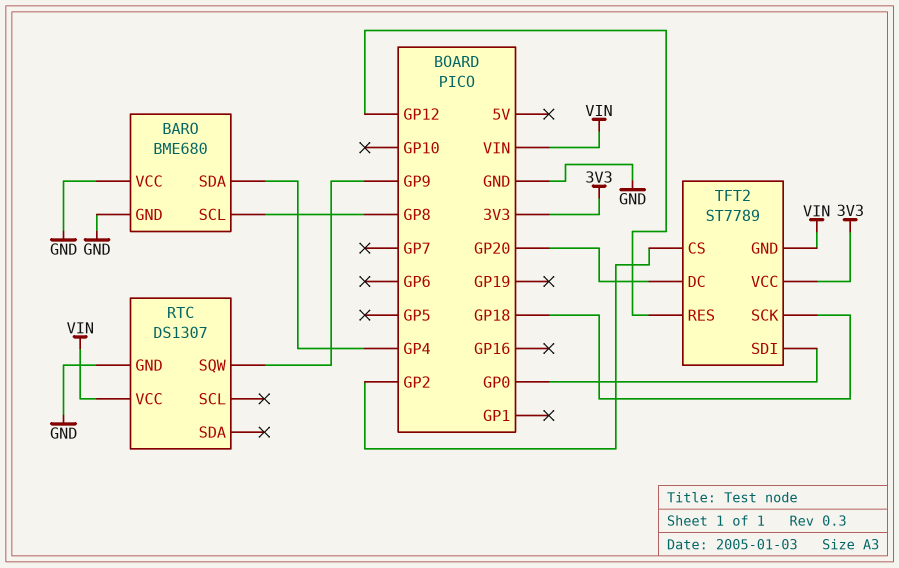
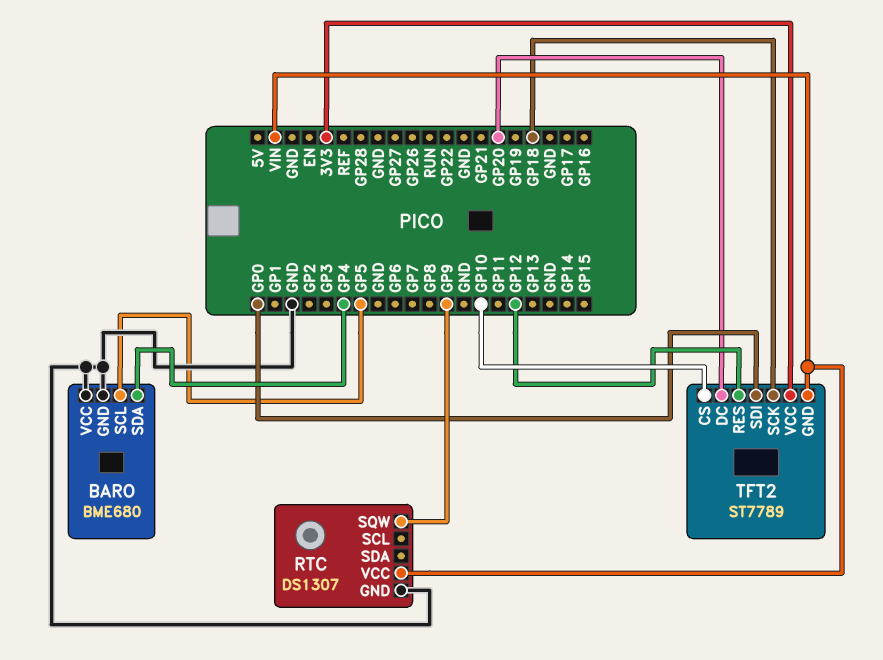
BARO pin SCL: GP8 -> GP5
TFT2 pin CS: GP2 -> GP10

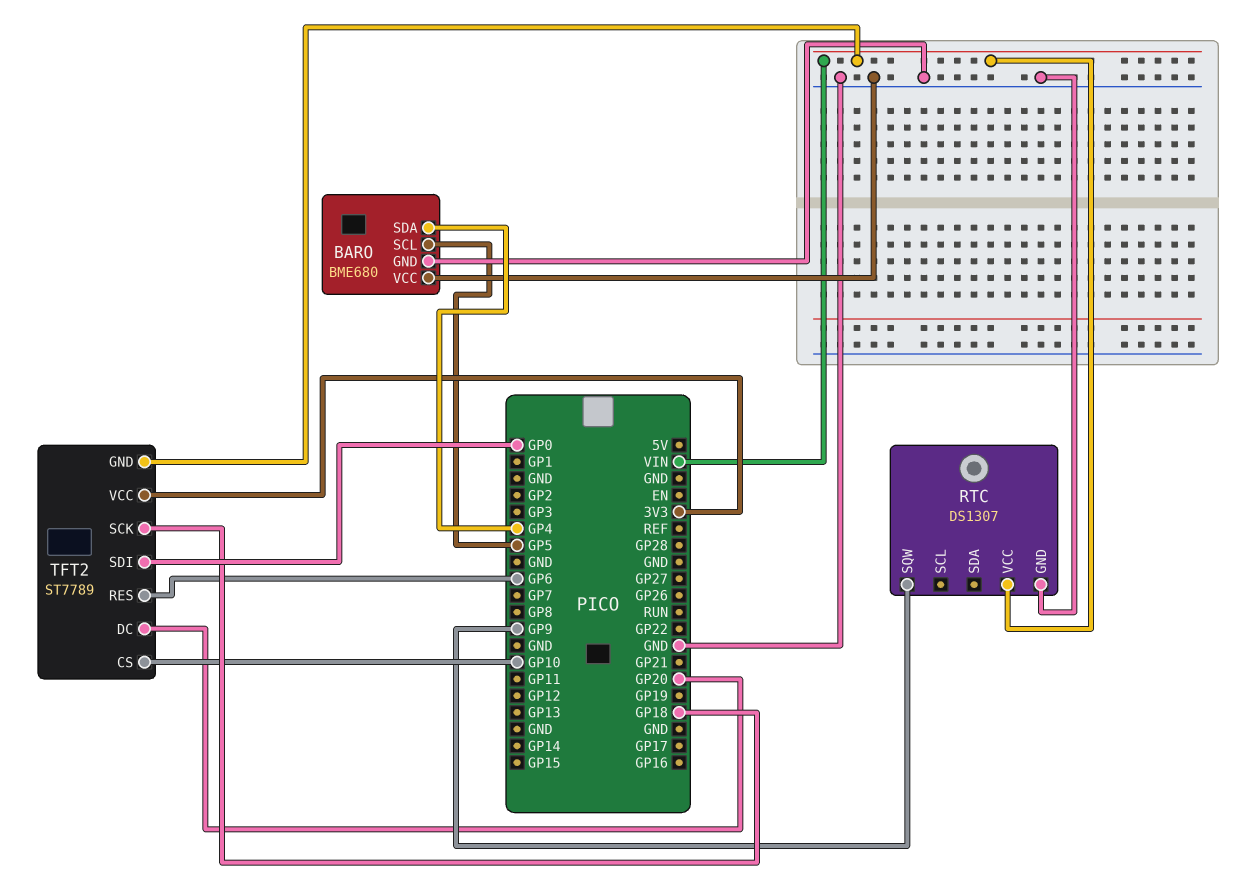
TFT2 pin RES: GP12 -> GP6

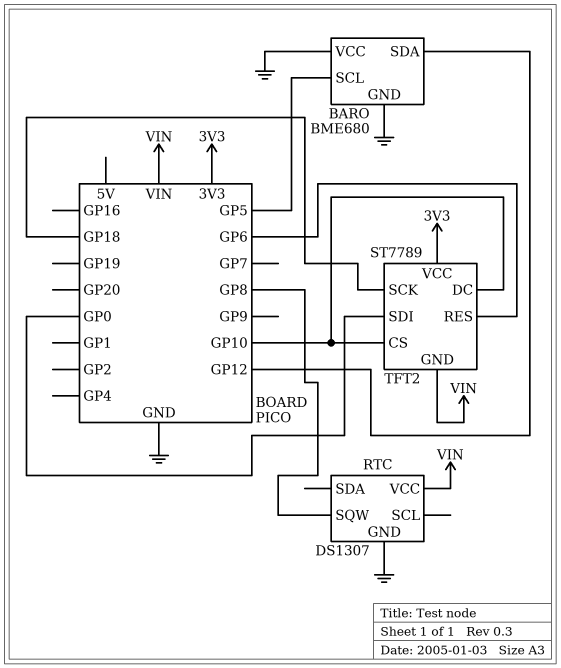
BARO pin SDA: GP4 -> GP12
RTC pin SQW: GP9 -> GP8
TFT2 pin DC: GP20 -> GP10

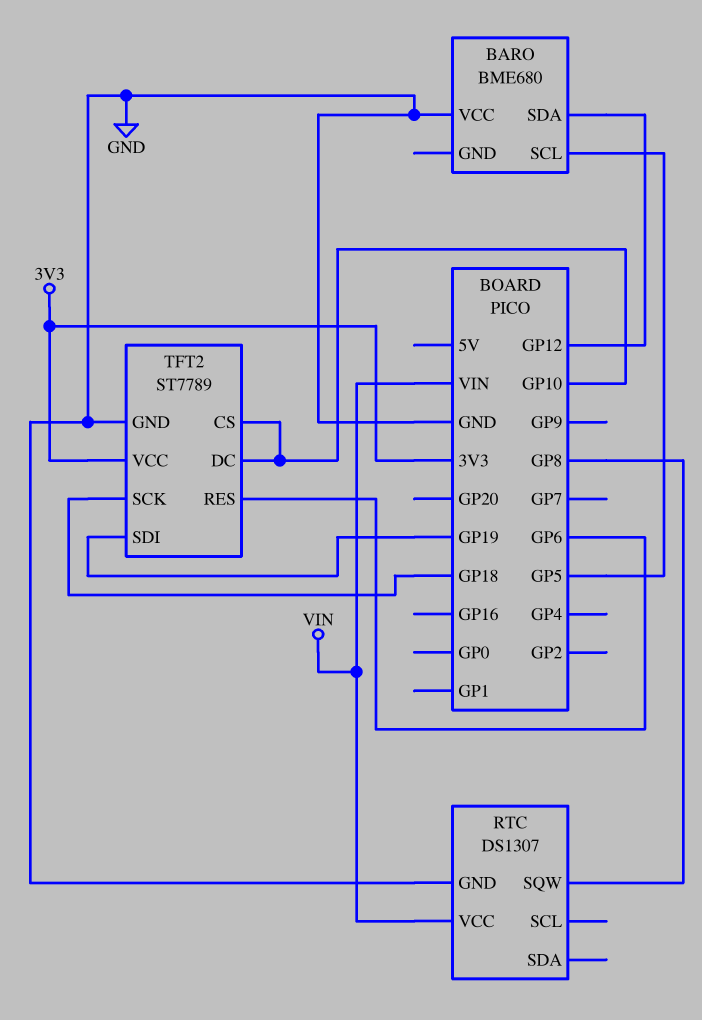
BARO pin GND: GND -> none
TFT2 pin GND: VIN -> GND
TFT2 pin SDI: GP0 -> GP19

